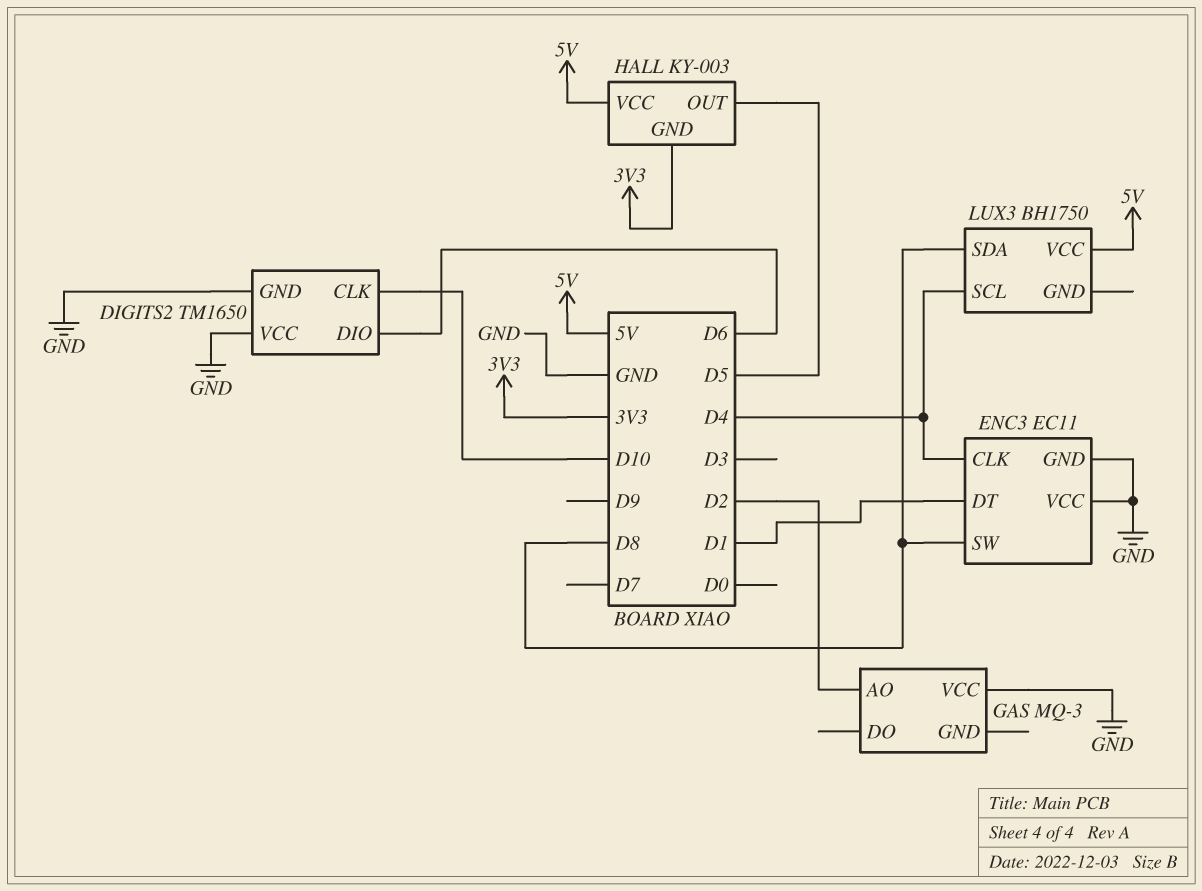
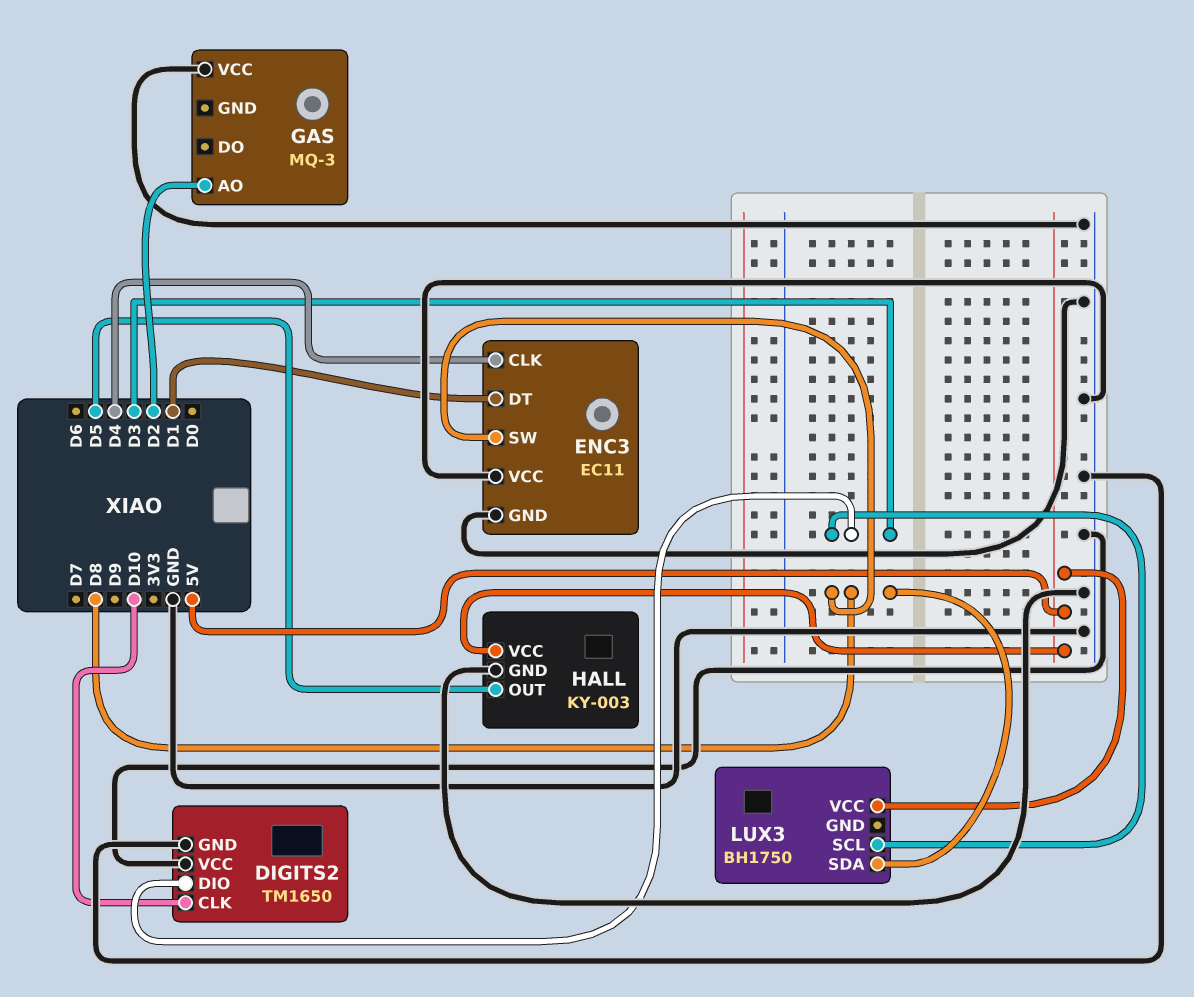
DIGITS2 pin DIO: D6 -> D3
HALL pin GND: 3V3 -> GND
LUX3 pin SCL: D4 -> D3

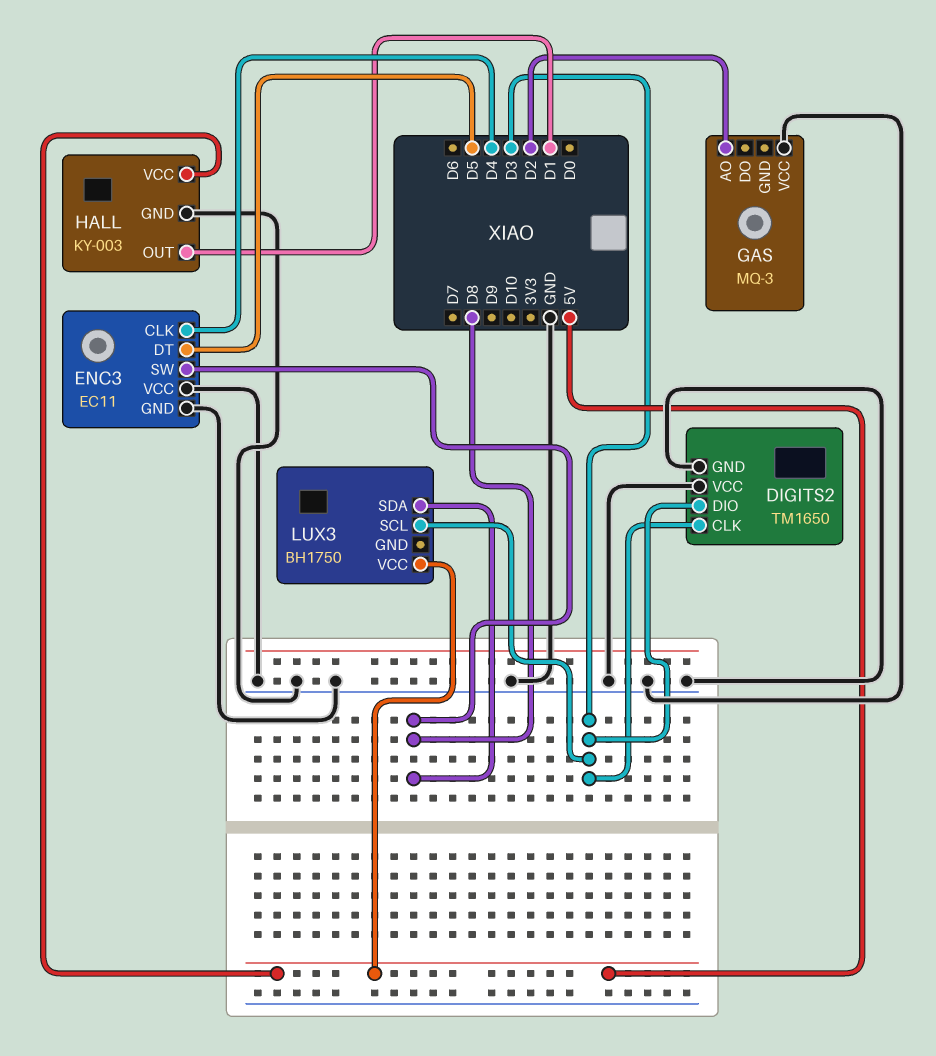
DIGITS2 pin CLK: D10 -> D3
ENC3 pin DT: D1 -> D5
HALL pin OUT: D5 -> D1

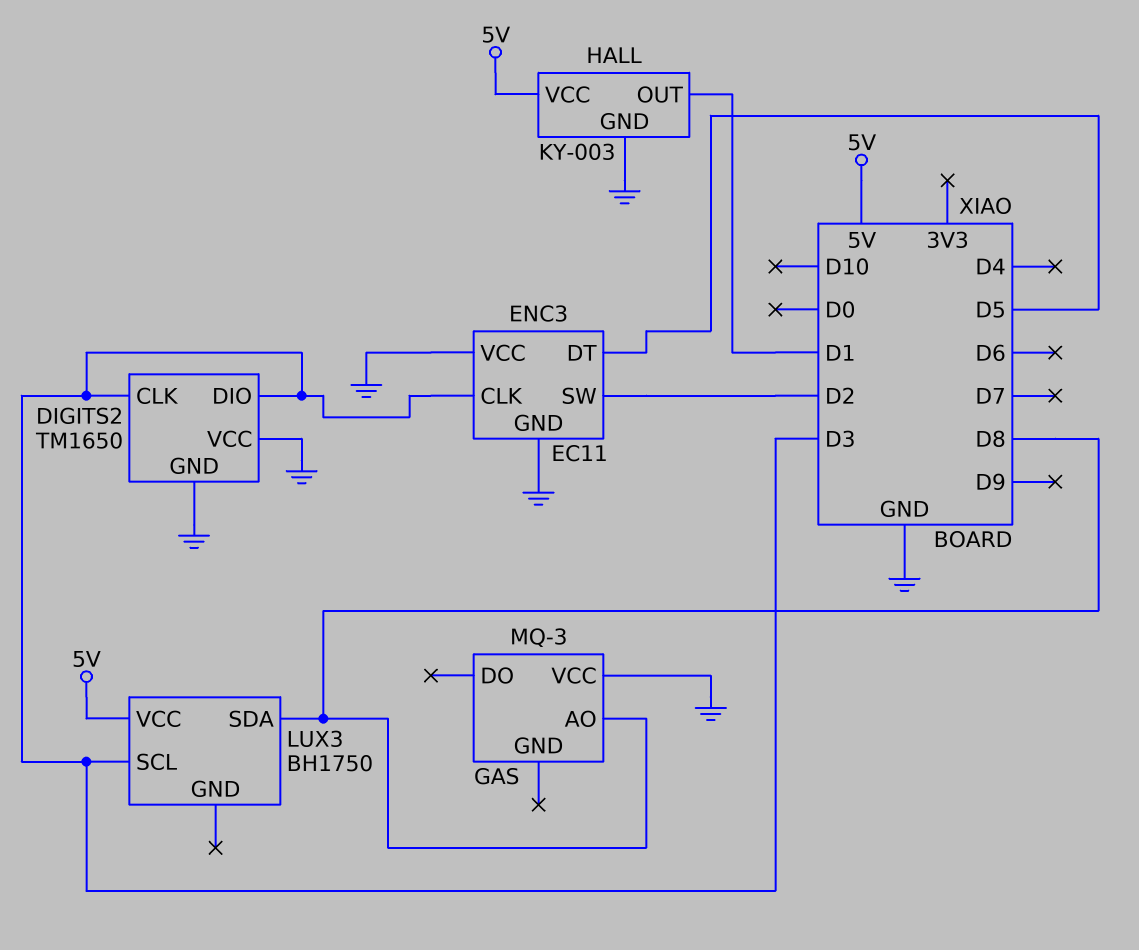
ENC3 pin CLK: D4 -> D3
ENC3 pin SW: D8 -> D2
GAS pin AO: D2 -> D8

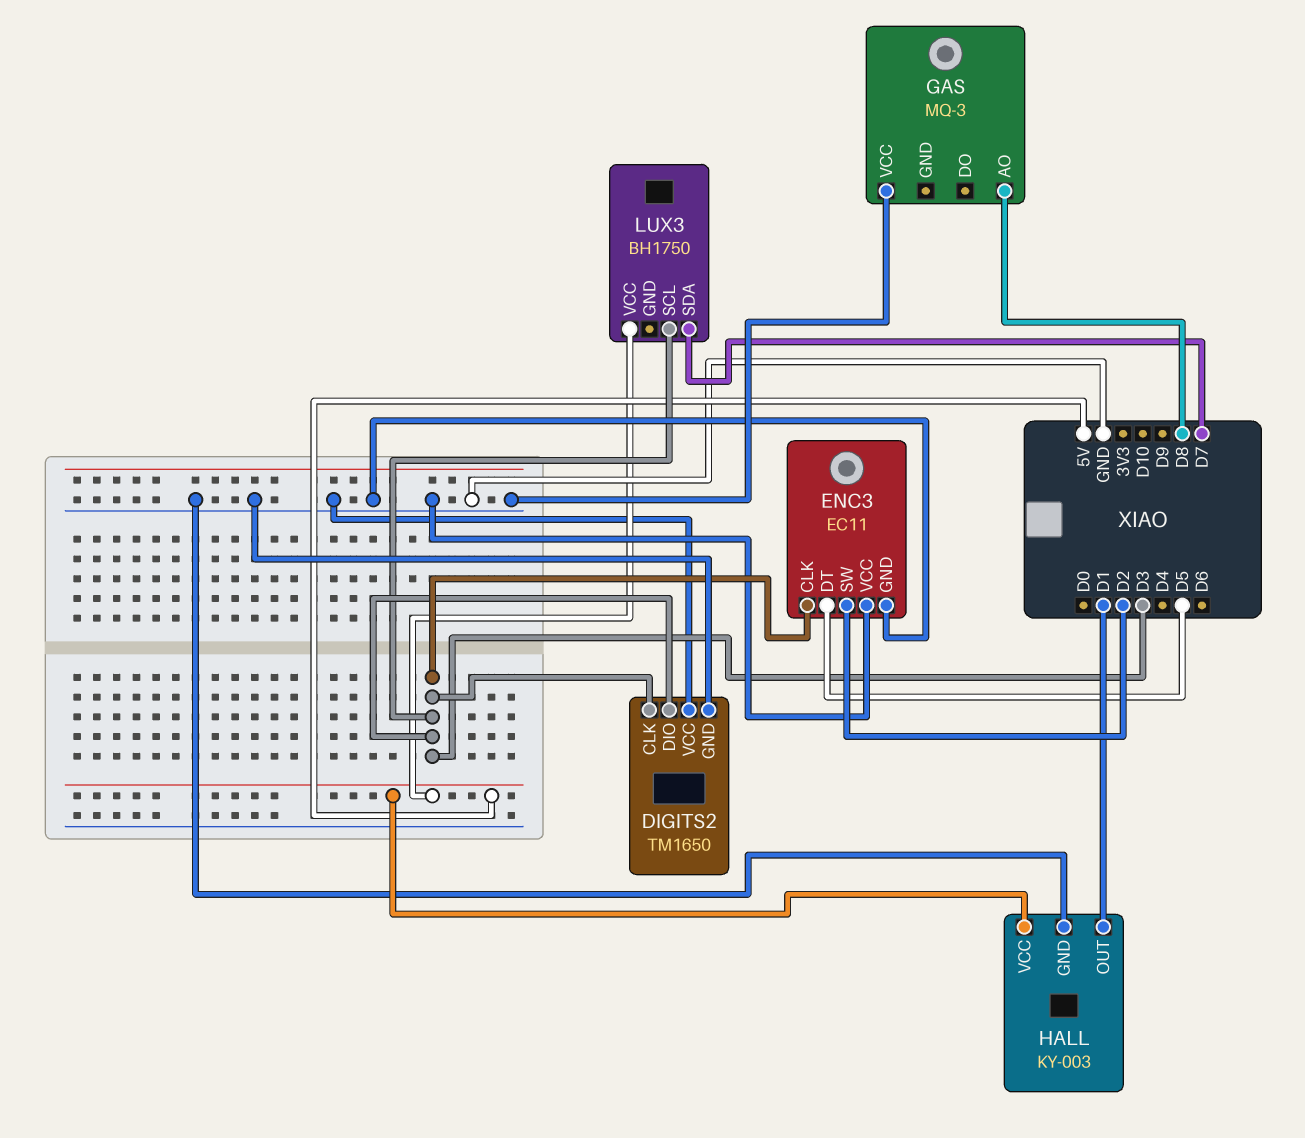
LUX3 pin SDA: D8 -> D7

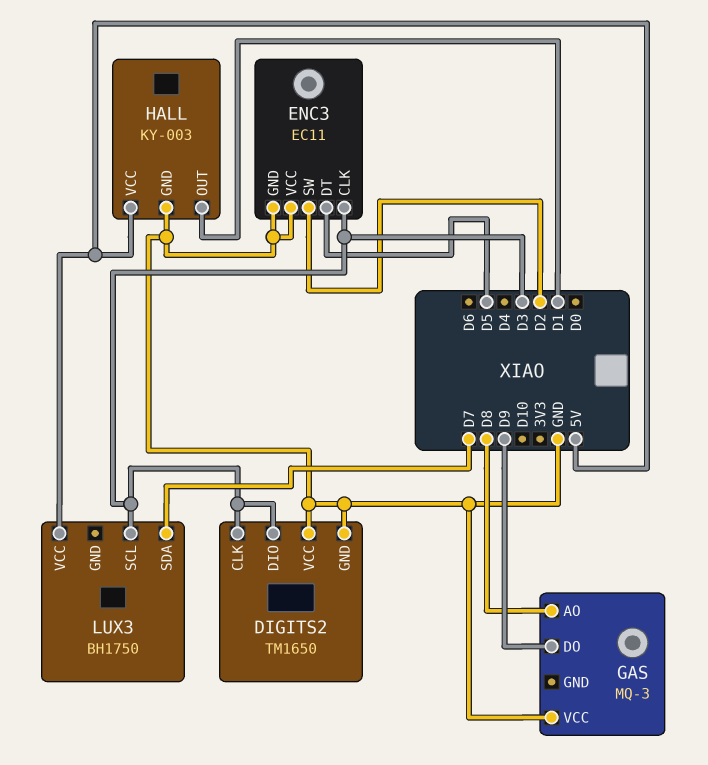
GAS pin DO: none -> D9

